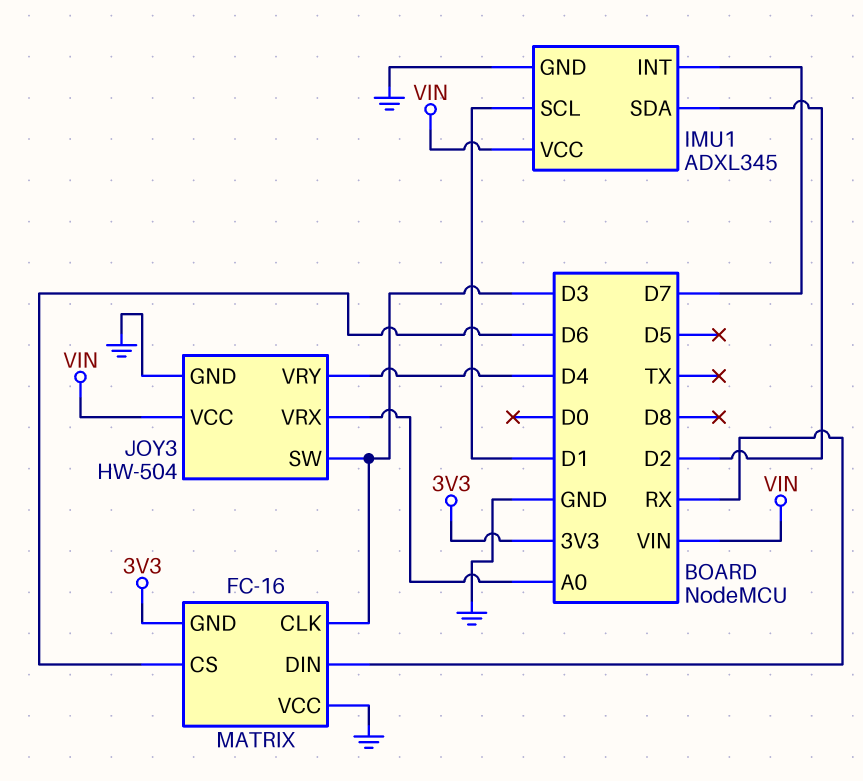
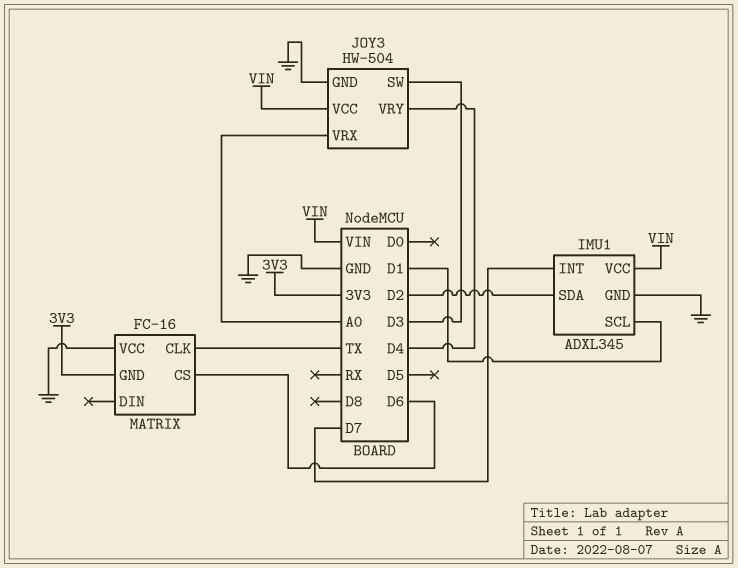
MATRIX pin CLK: D3 -> TX
MATRIX pin DIN: RX -> none

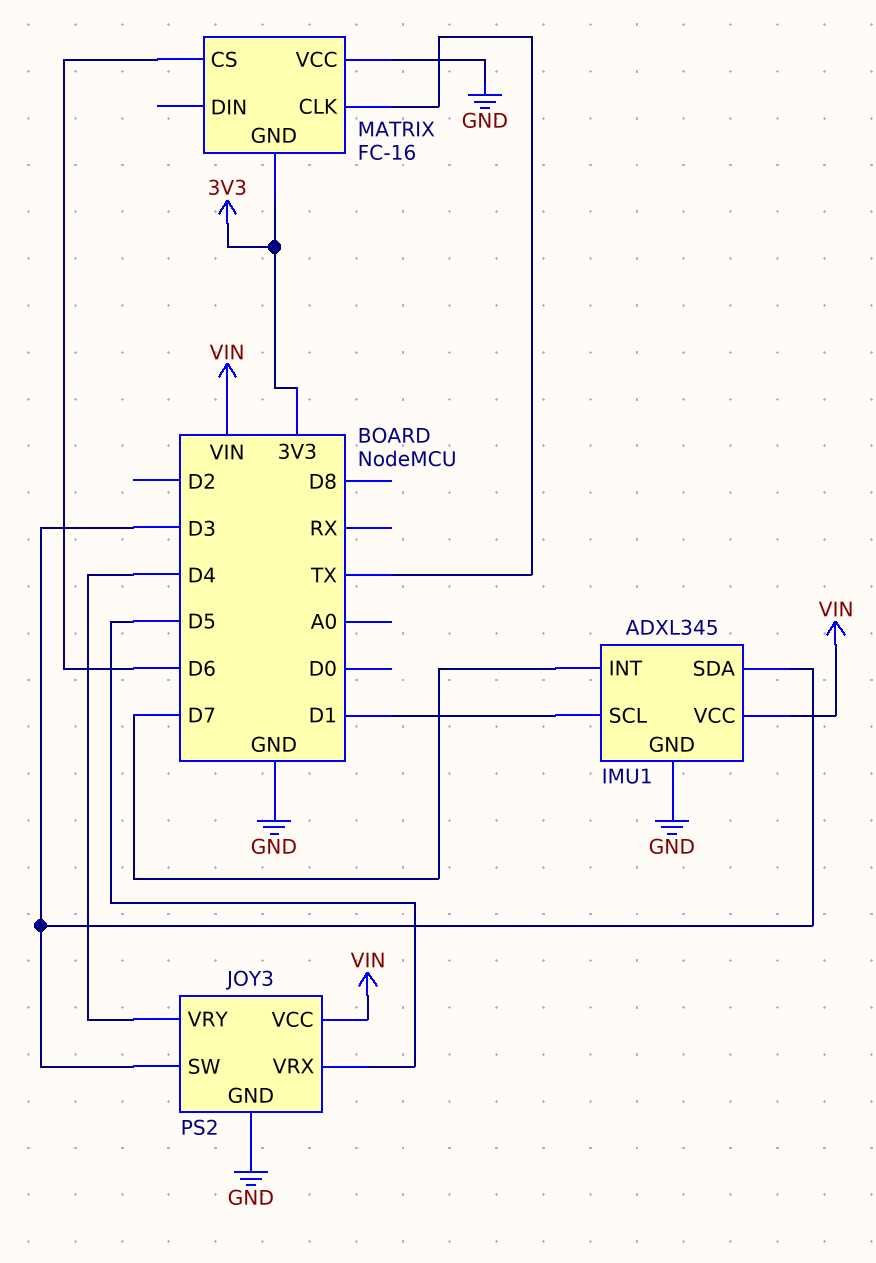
IMU1 pin SDA: D2 -> D3
JOY3: HW-504 -> PS2
JOY3 pin VRX: A0 -> D5

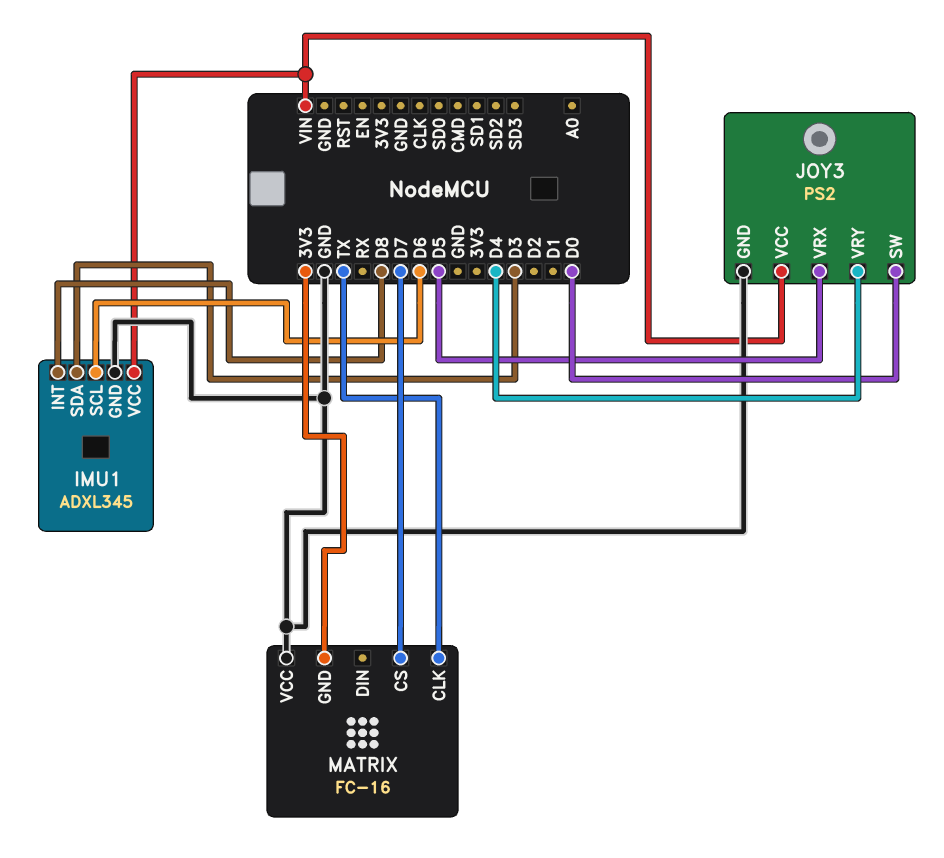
IMU1 pin INT: D7 -> D8
IMU1 pin SCL: D1 -> D6
JOY3 pin SW: D3 -> D0
MATRIX pin CS: D6 -> D7

